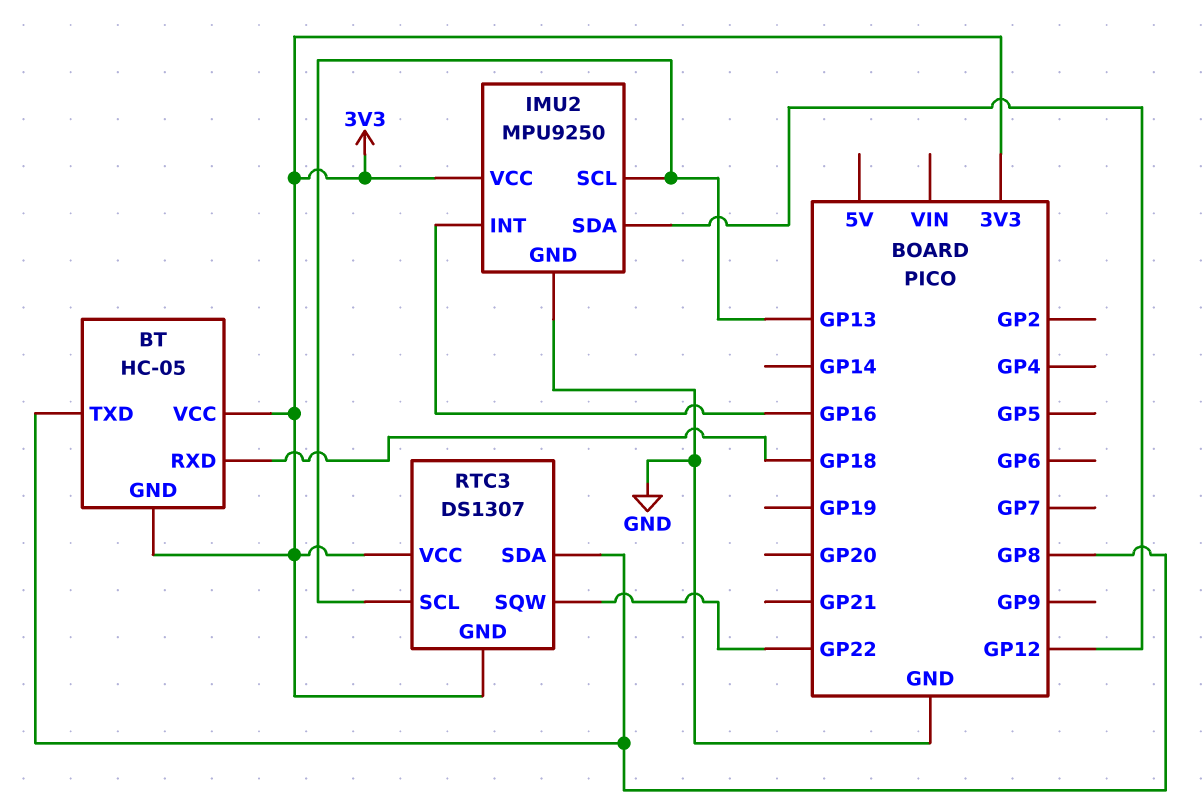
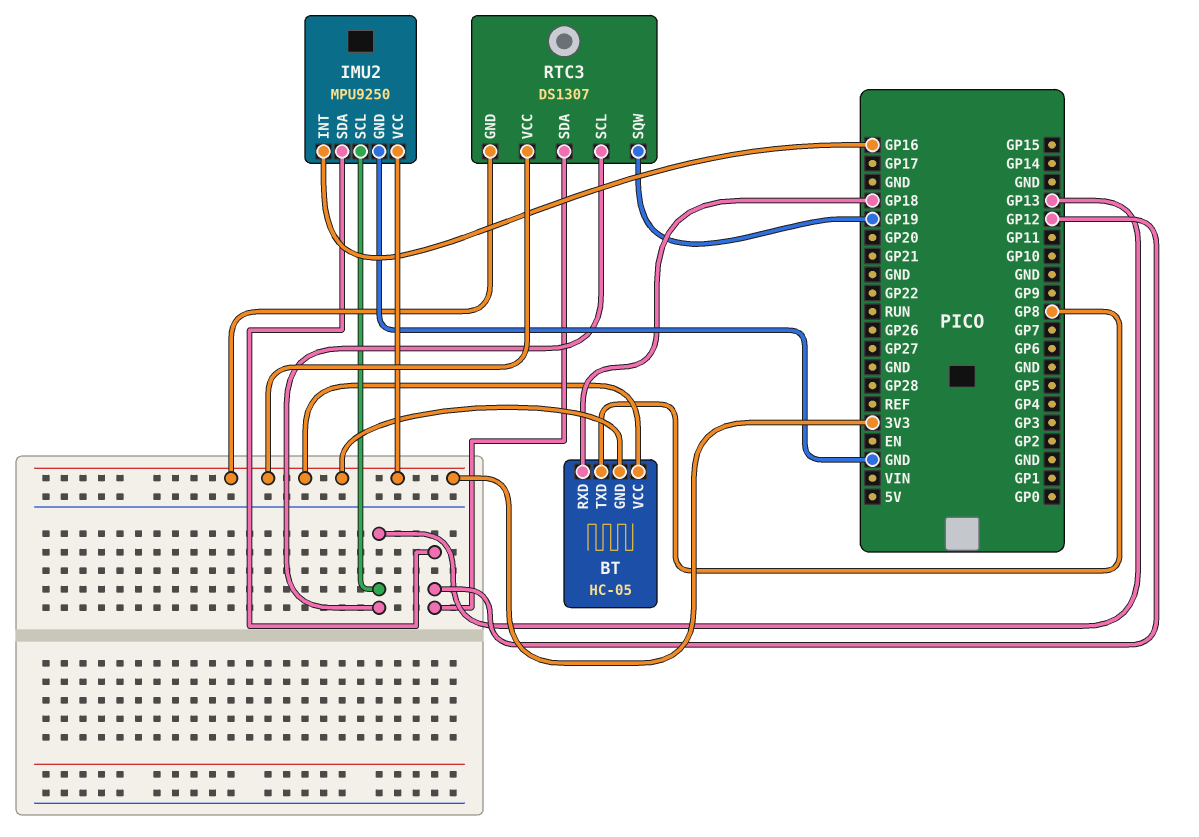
RTC3 pin SDA: GP8 -> GP12
RTC3 pin SQW: GP22 -> GP19

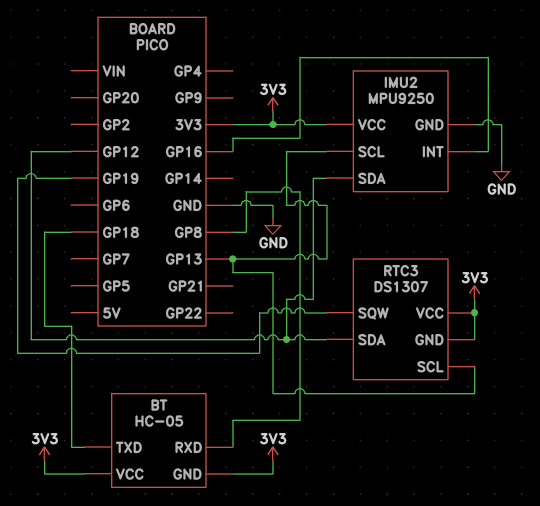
BT pin RXD: GP18 -> GP8
BT pin TXD: GP8 -> GP18

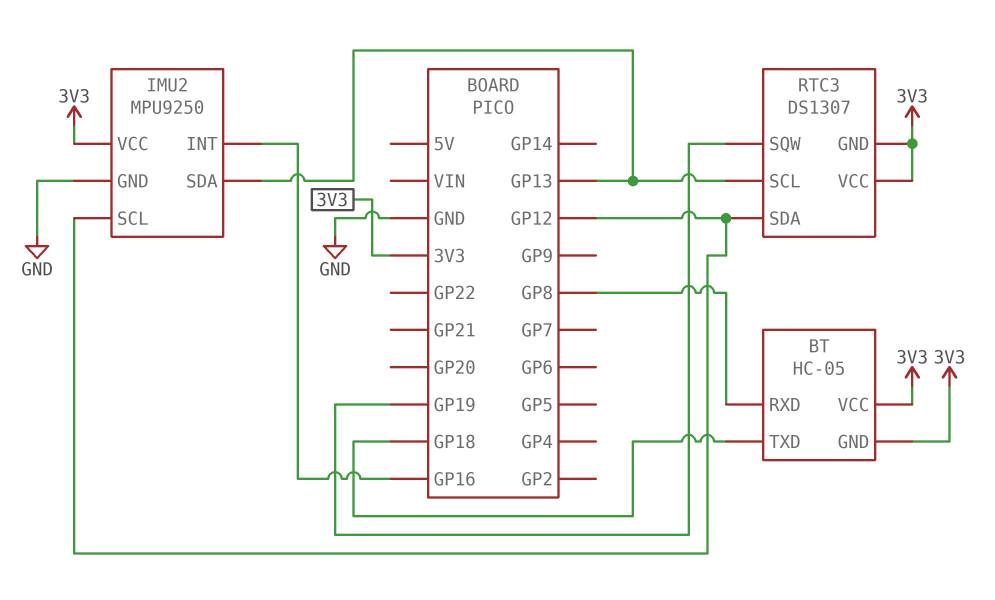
IMU2 pin SCL: GP13 -> GP12
IMU2 pin SDA: GP12 -> GP13

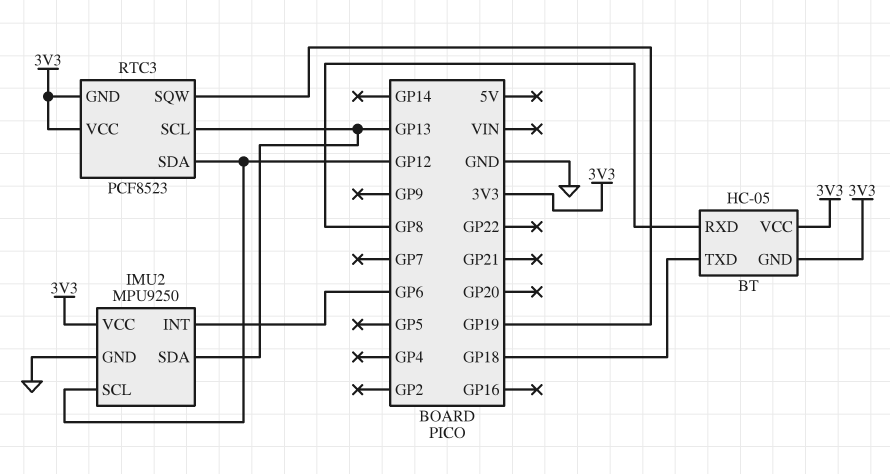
IMU2 pin INT: GP16 -> GP6
RTC3: DS1307 -> PCF8523

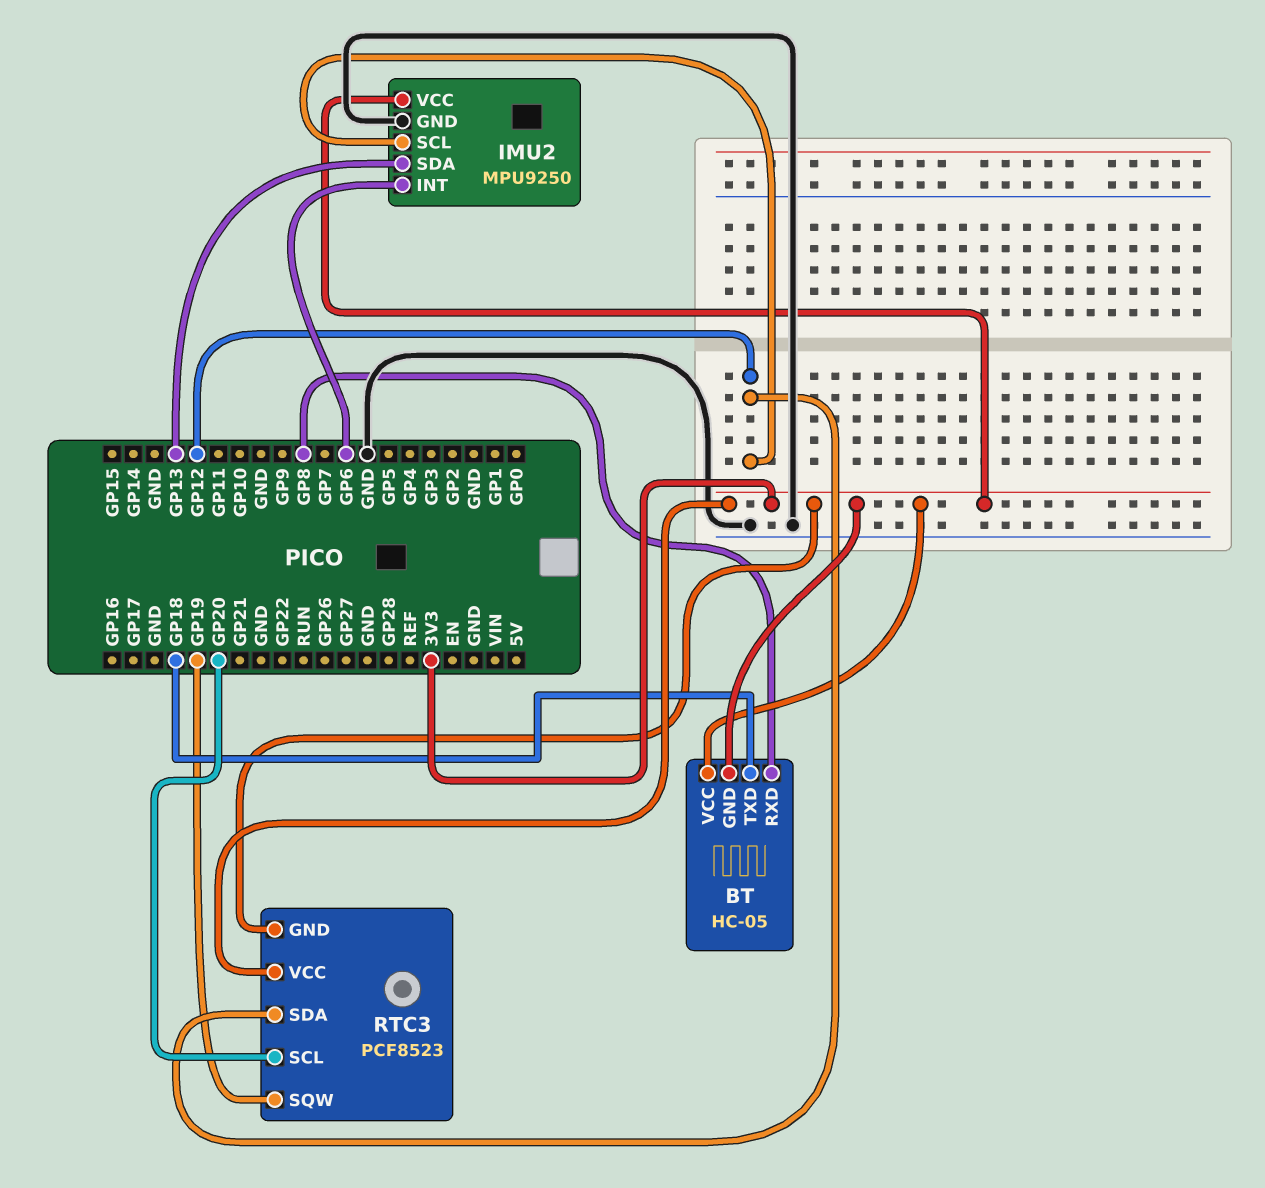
RTC3 pin SCL: GP13 -> GP20

